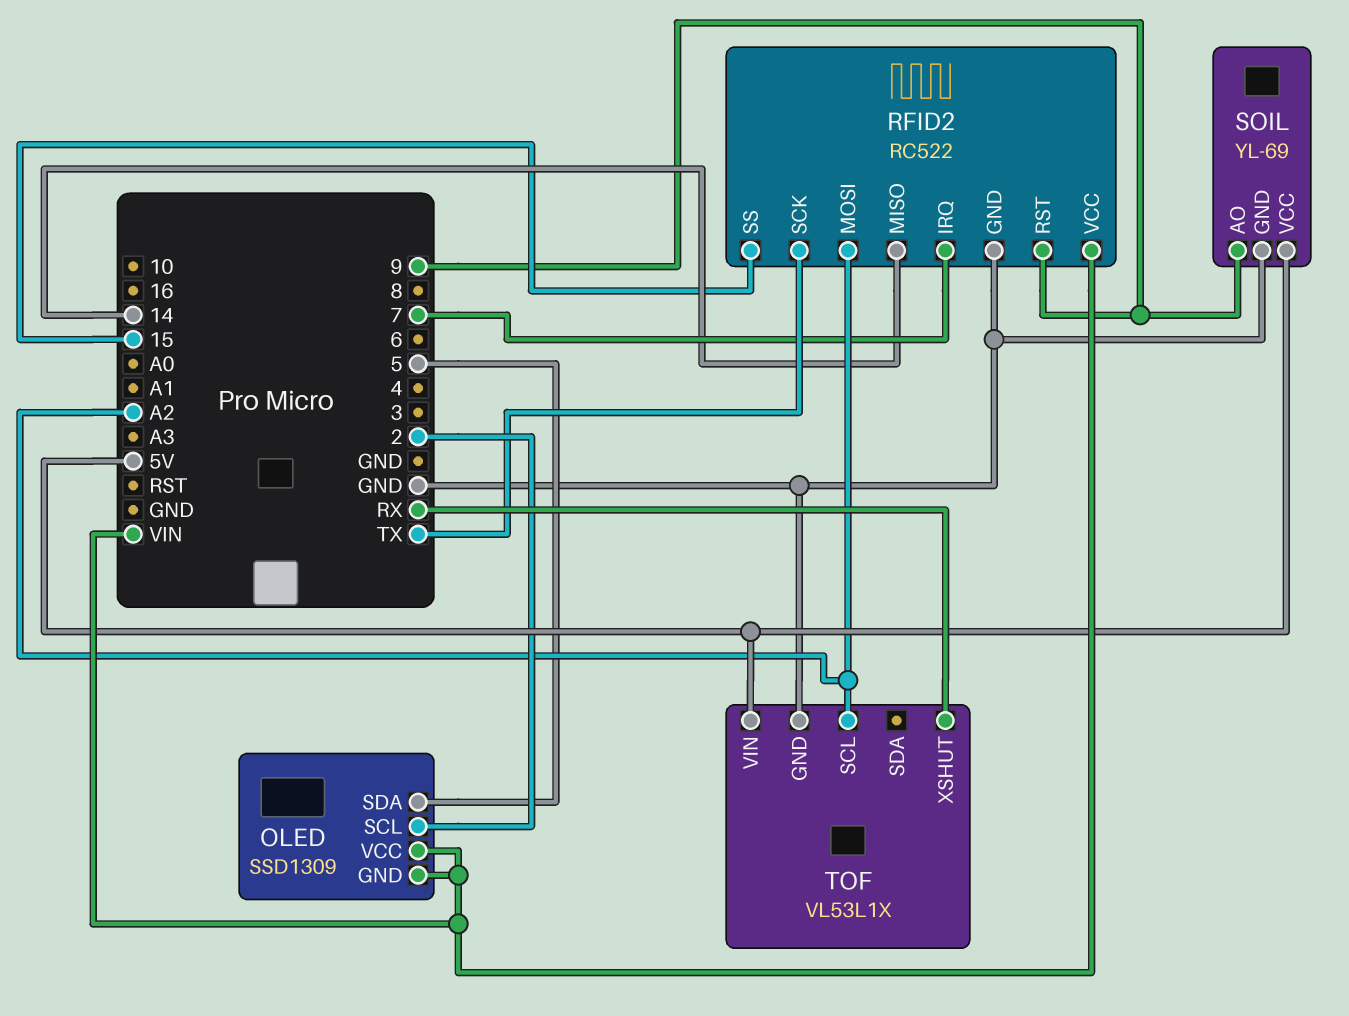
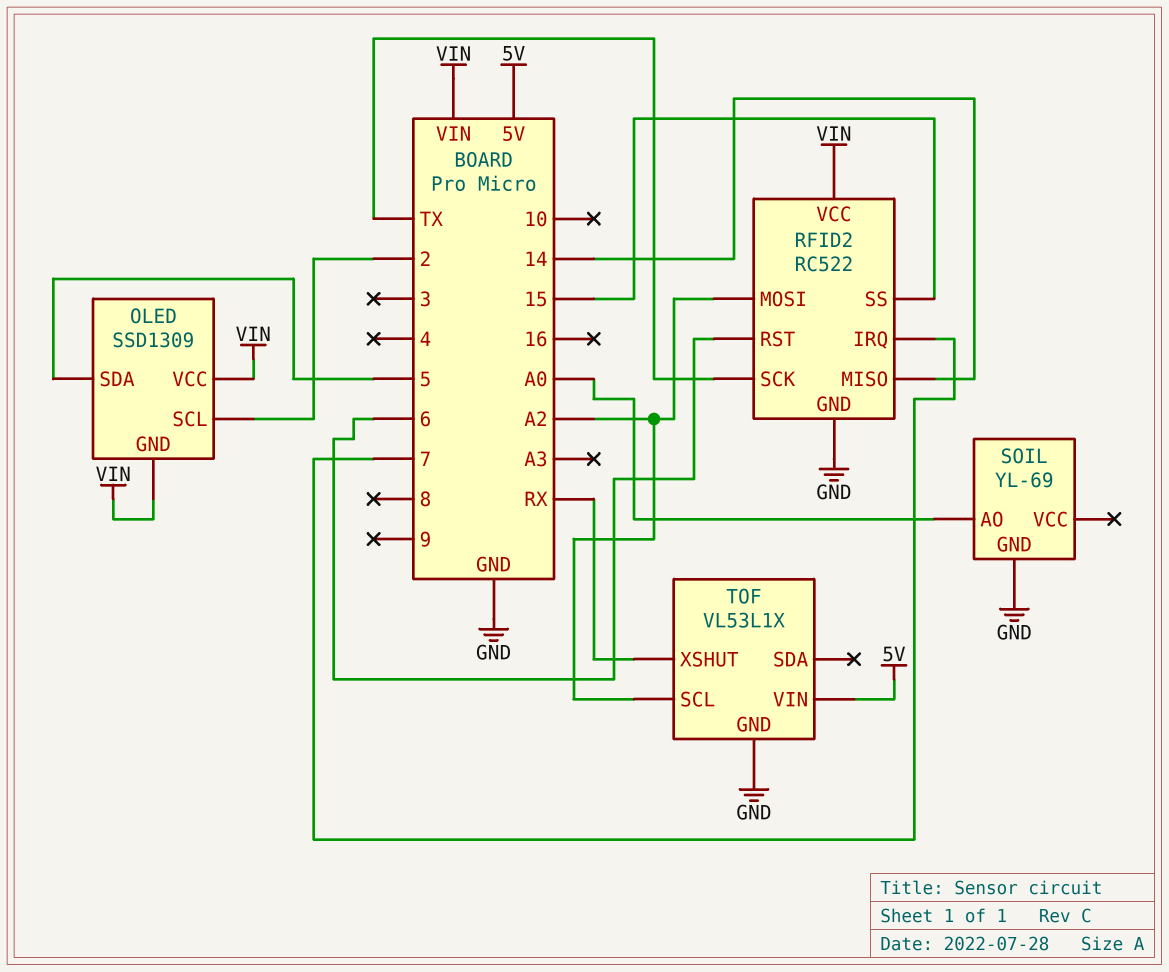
RFID2 pin RST: 9 -> 6
SOIL pin AO: 9 -> A0
SOIL pin VCC: 5V -> none

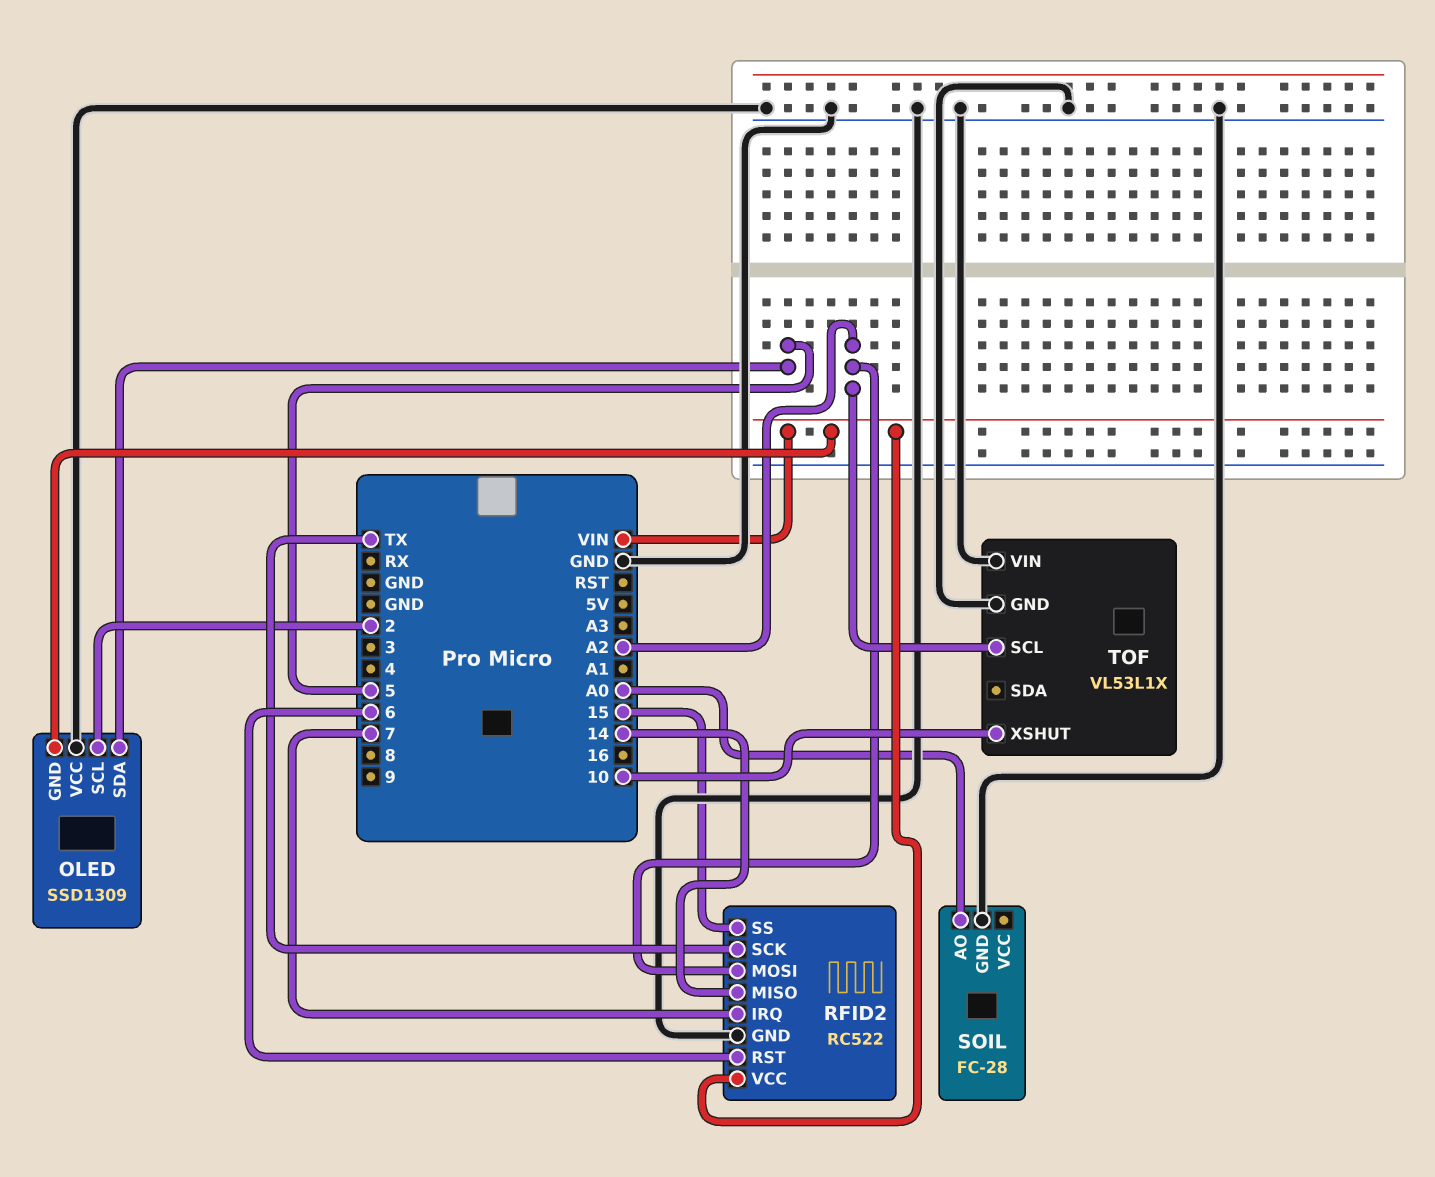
OLED pin VCC: VIN -> GND
SOIL: YL-69 -> FC-28
TOF pin VIN: 5V -> GND
TOF pin XSHUT: RX -> 10

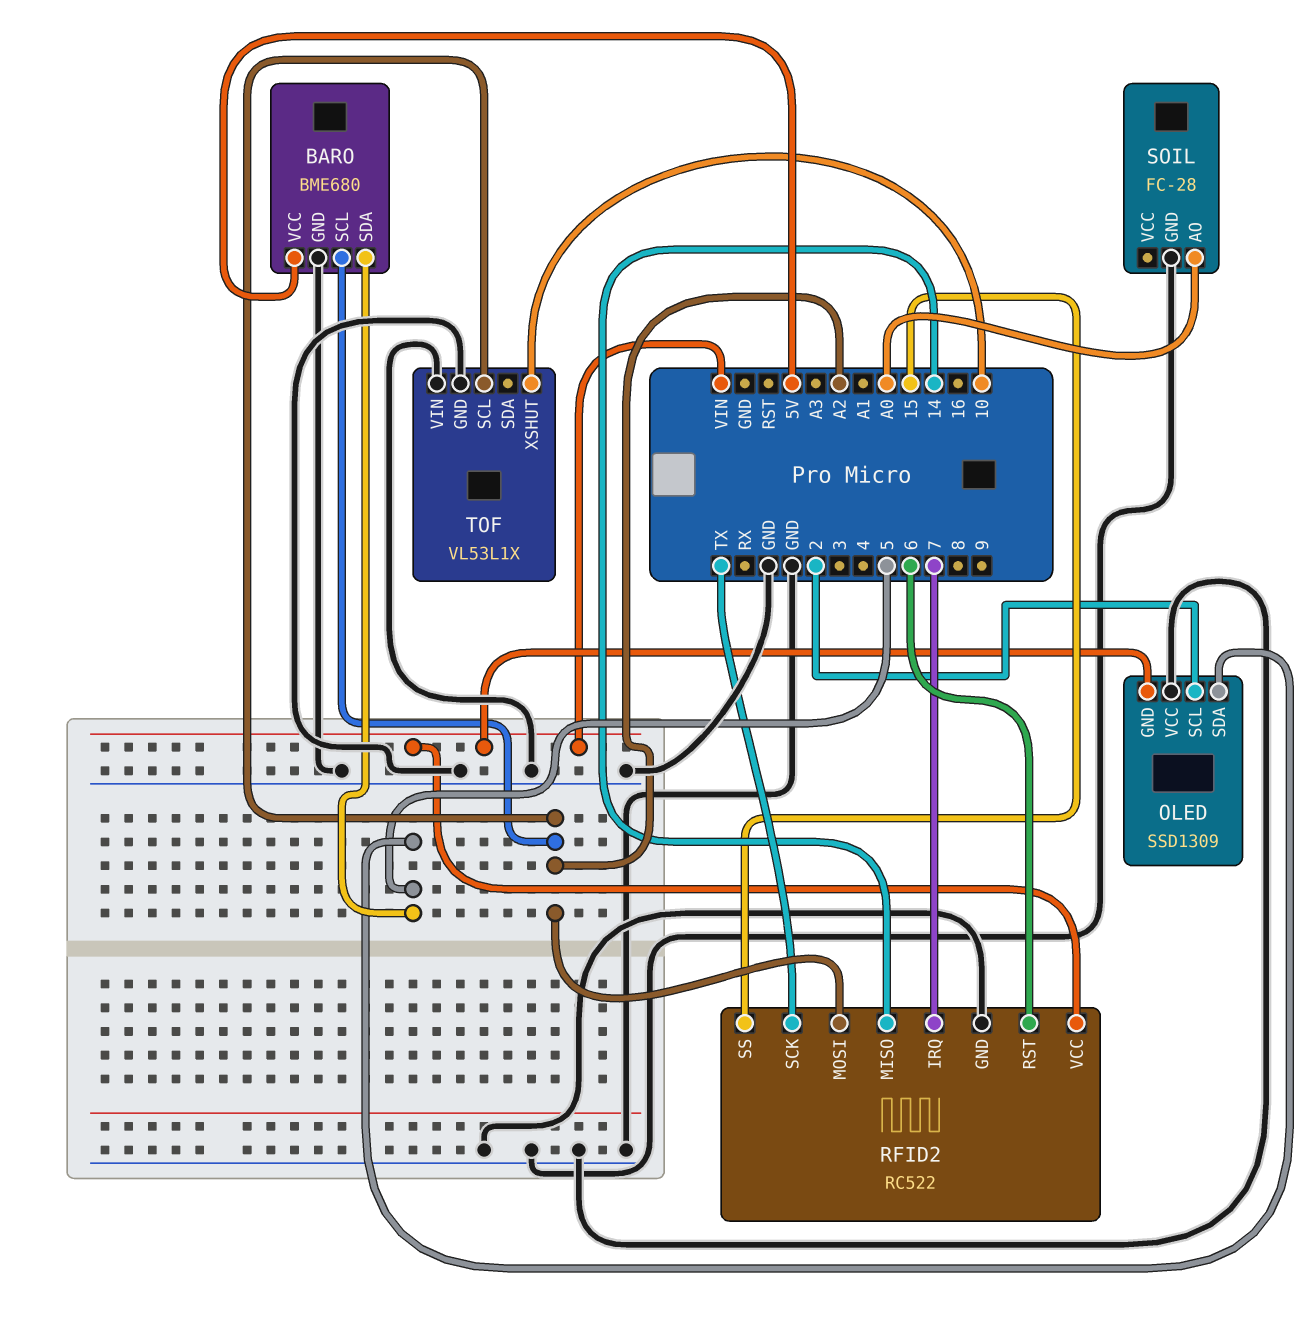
BARO: none -> BME680
BARO pin GND: none -> GND
BARO pin SCL: none -> A2
BARO pin SDA: none -> 5
BARO pin VCC: none -> 5V

